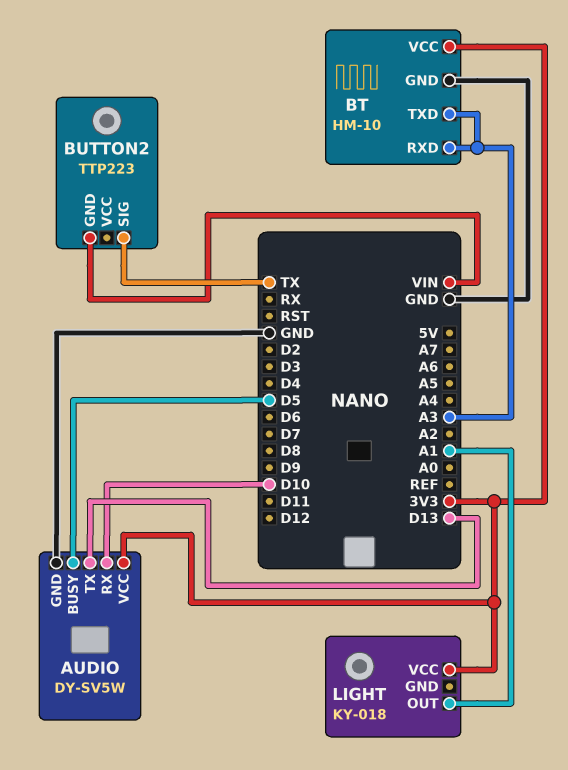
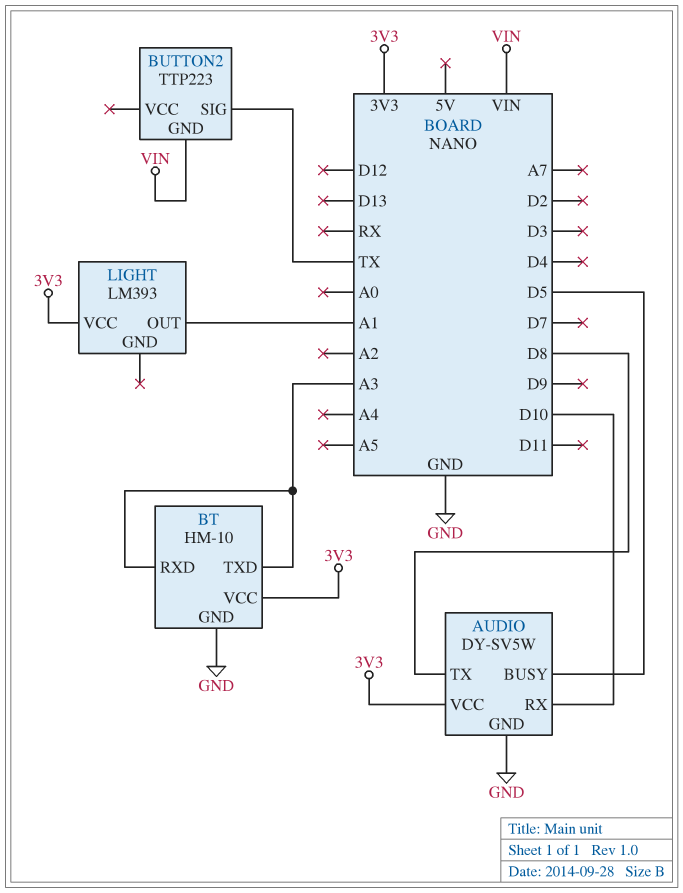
AUDIO pin TX: D13 -> D8
LIGHT: KY-018 -> LM393

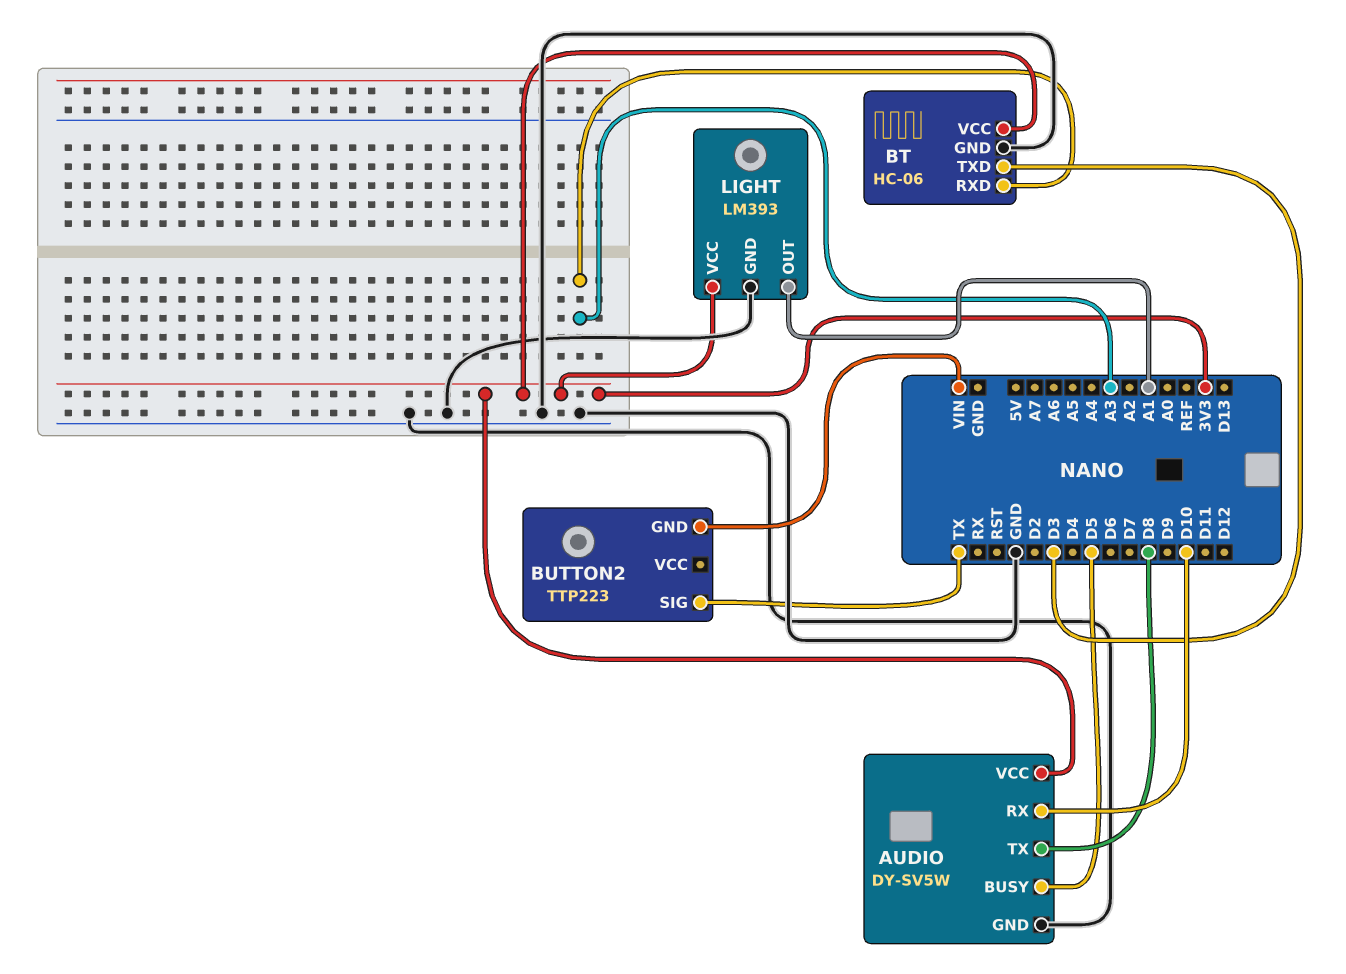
BT: HM-10 -> HC-06
BT pin TXD: A3 -> D3
LIGHT pin GND: none -> GND

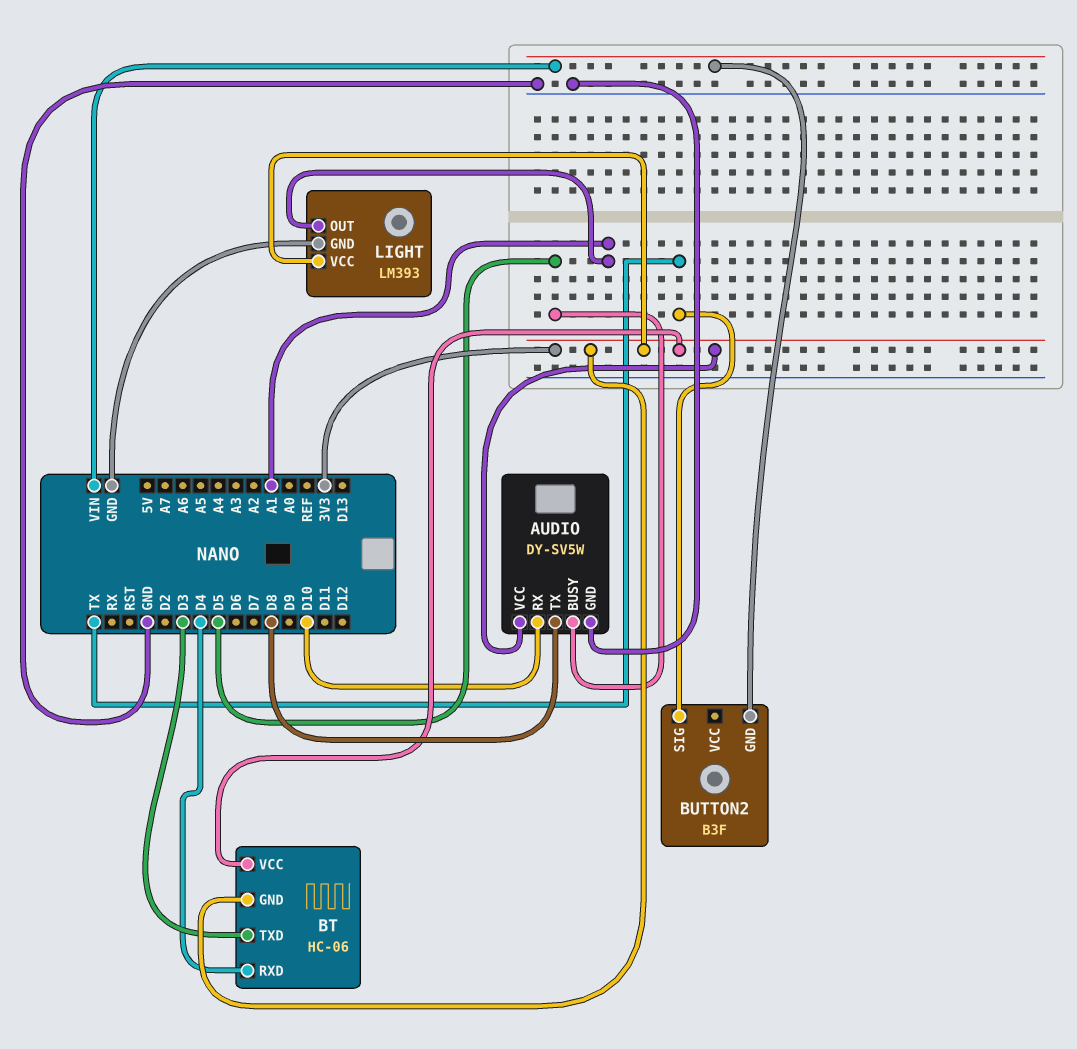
BT pin GND: GND -> 3V3
BT pin RXD: A3 -> D4
BUTTON2: TTP223 -> B3F

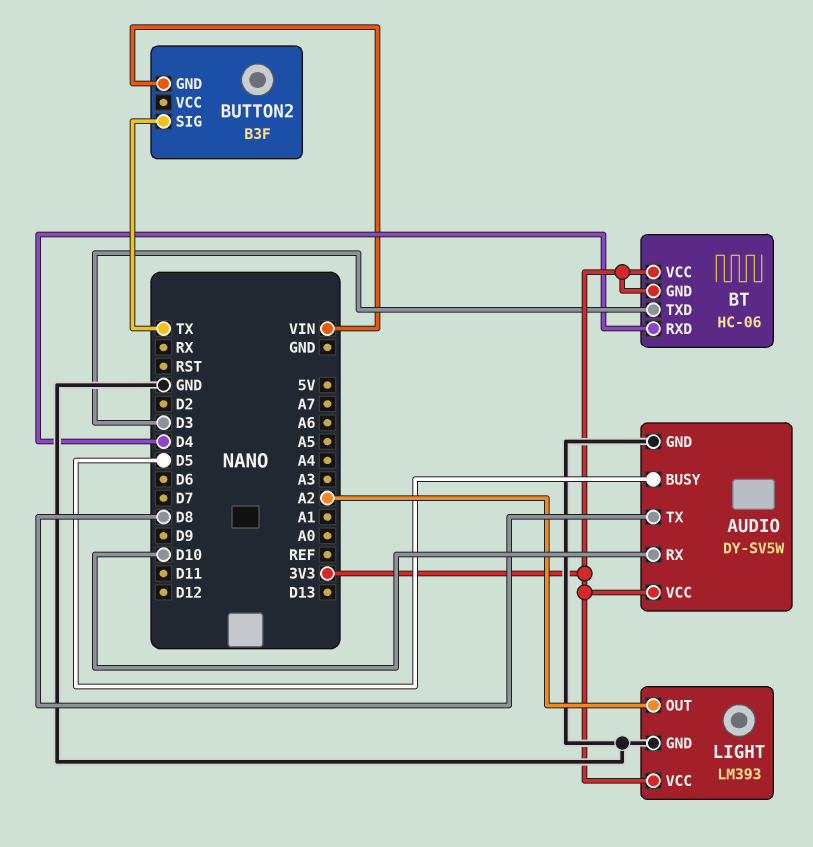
LIGHT pin OUT: A1 -> A2

